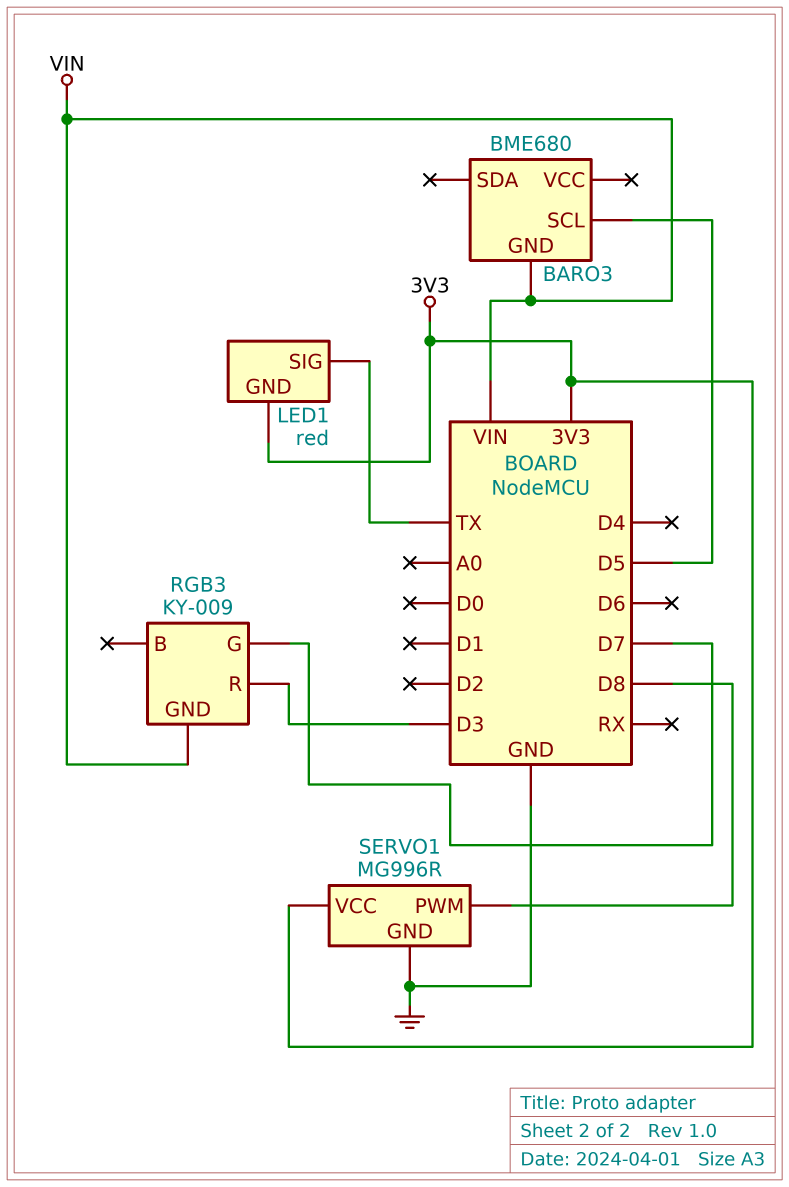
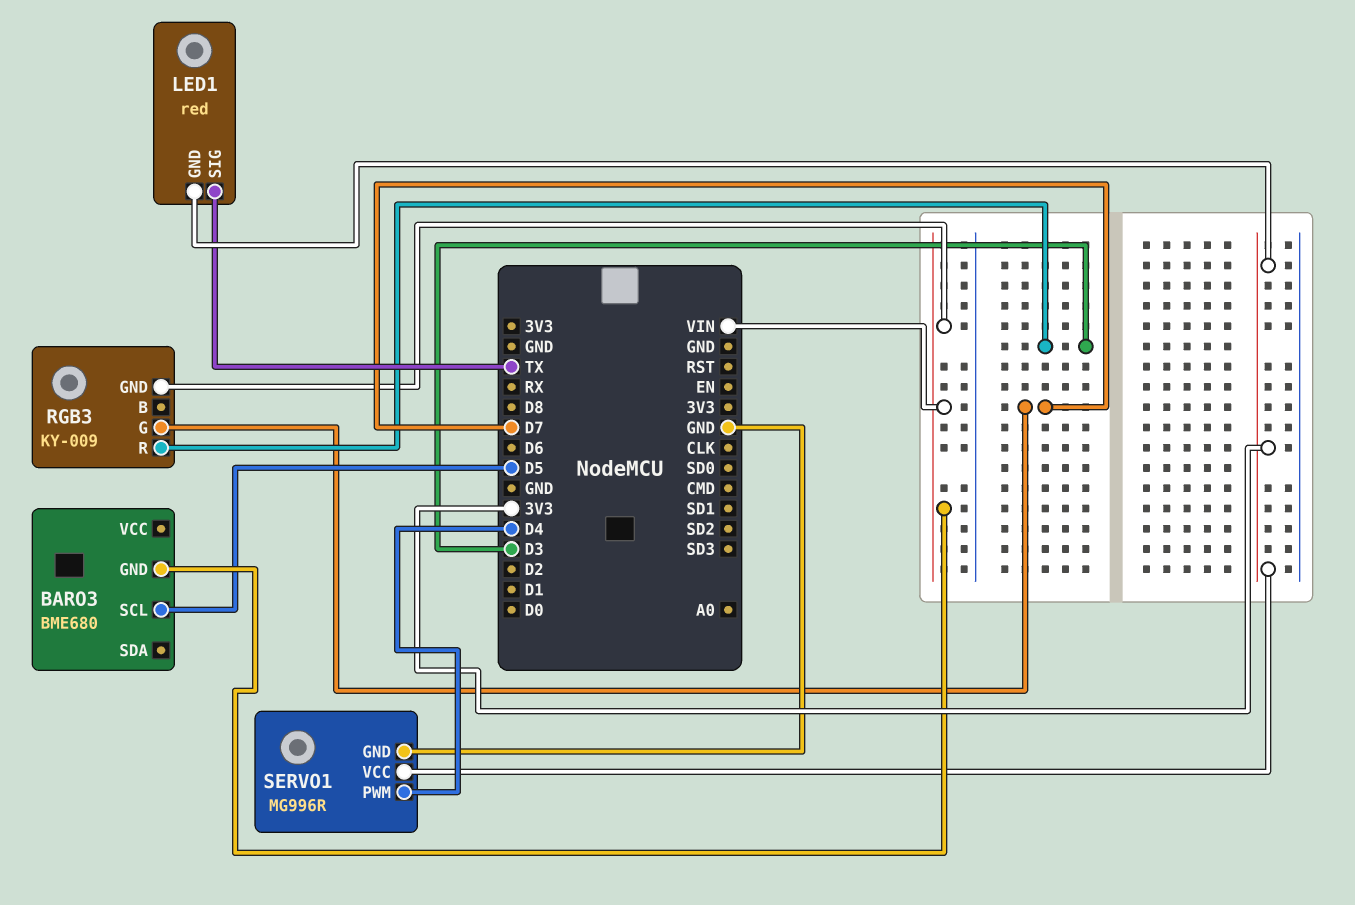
SERVO1 pin PWM: D8 -> D4

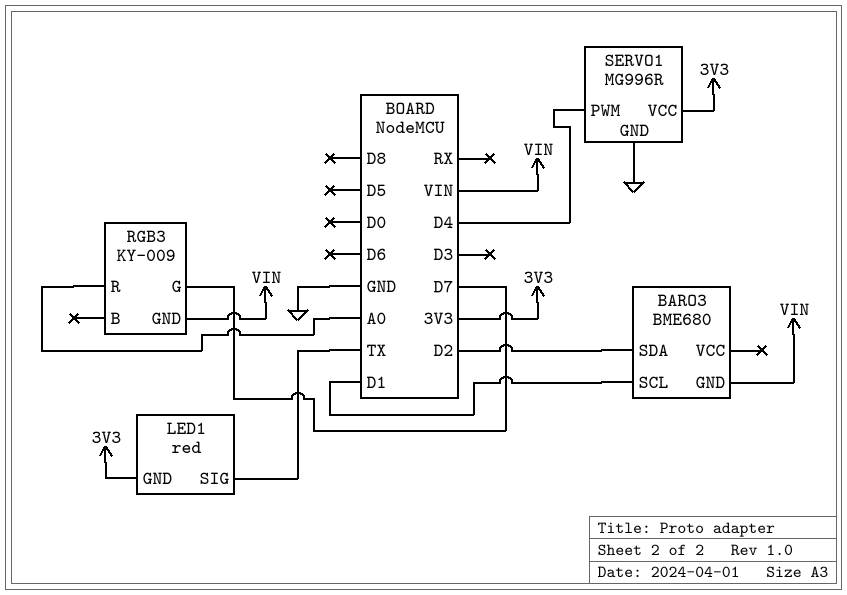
BARO3 pin SCL: D5 -> D1
BARO3 pin SDA: none -> D2
RGB3 pin R: D3 -> A0

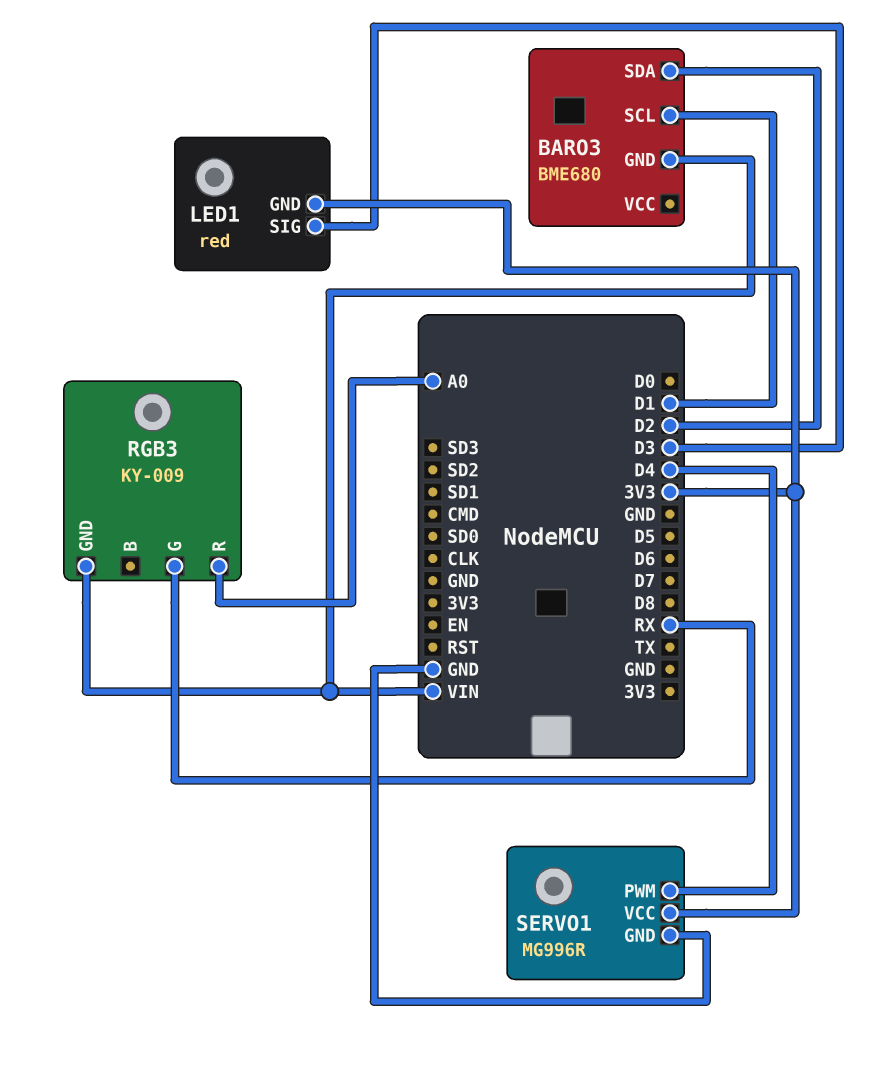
LED1 pin SIG: TX -> D3
RGB3 pin G: D7 -> RX

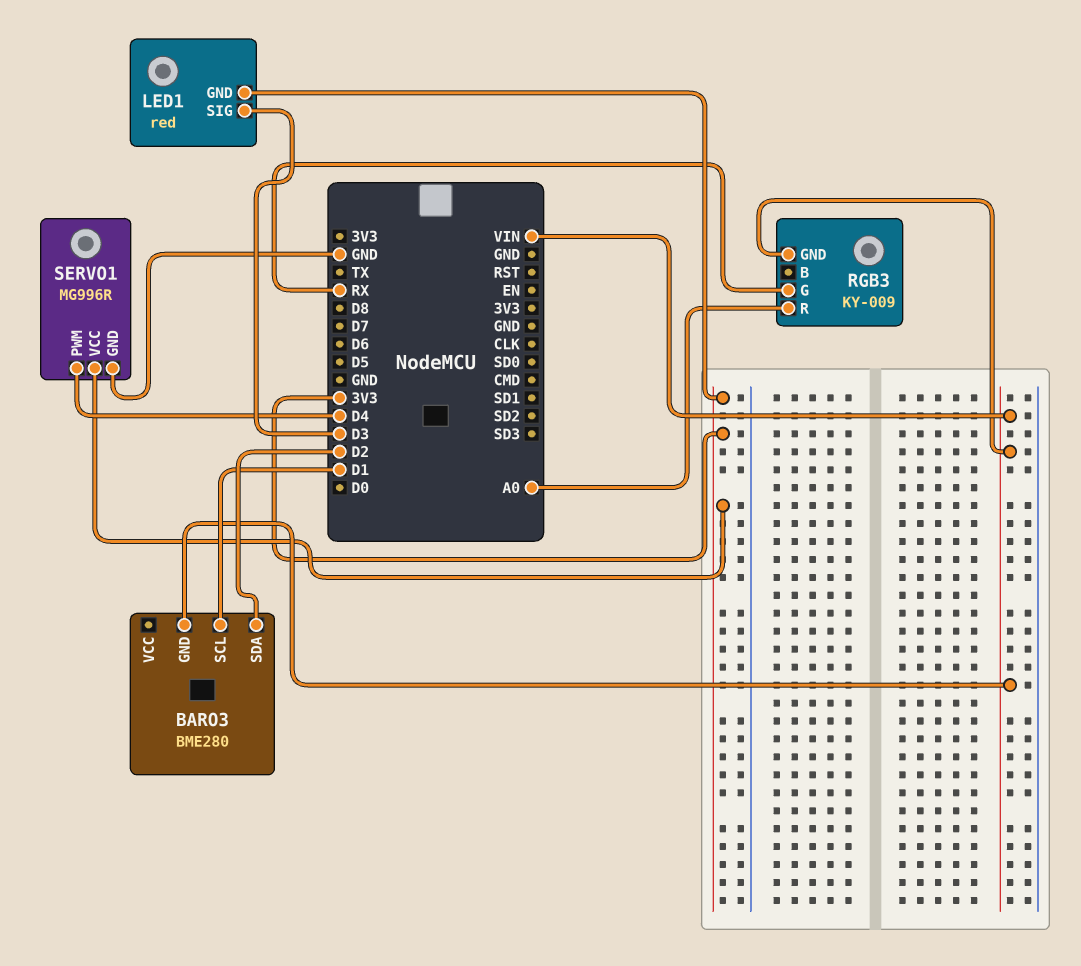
BARO3: BME680 -> BME280

